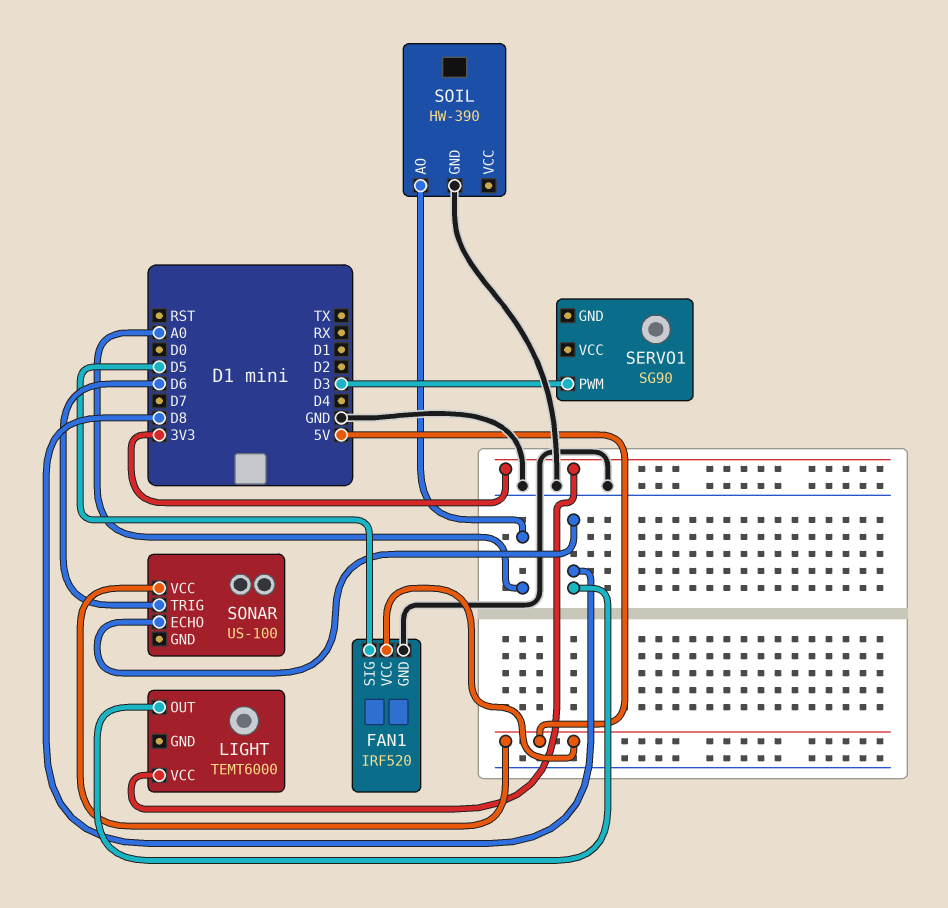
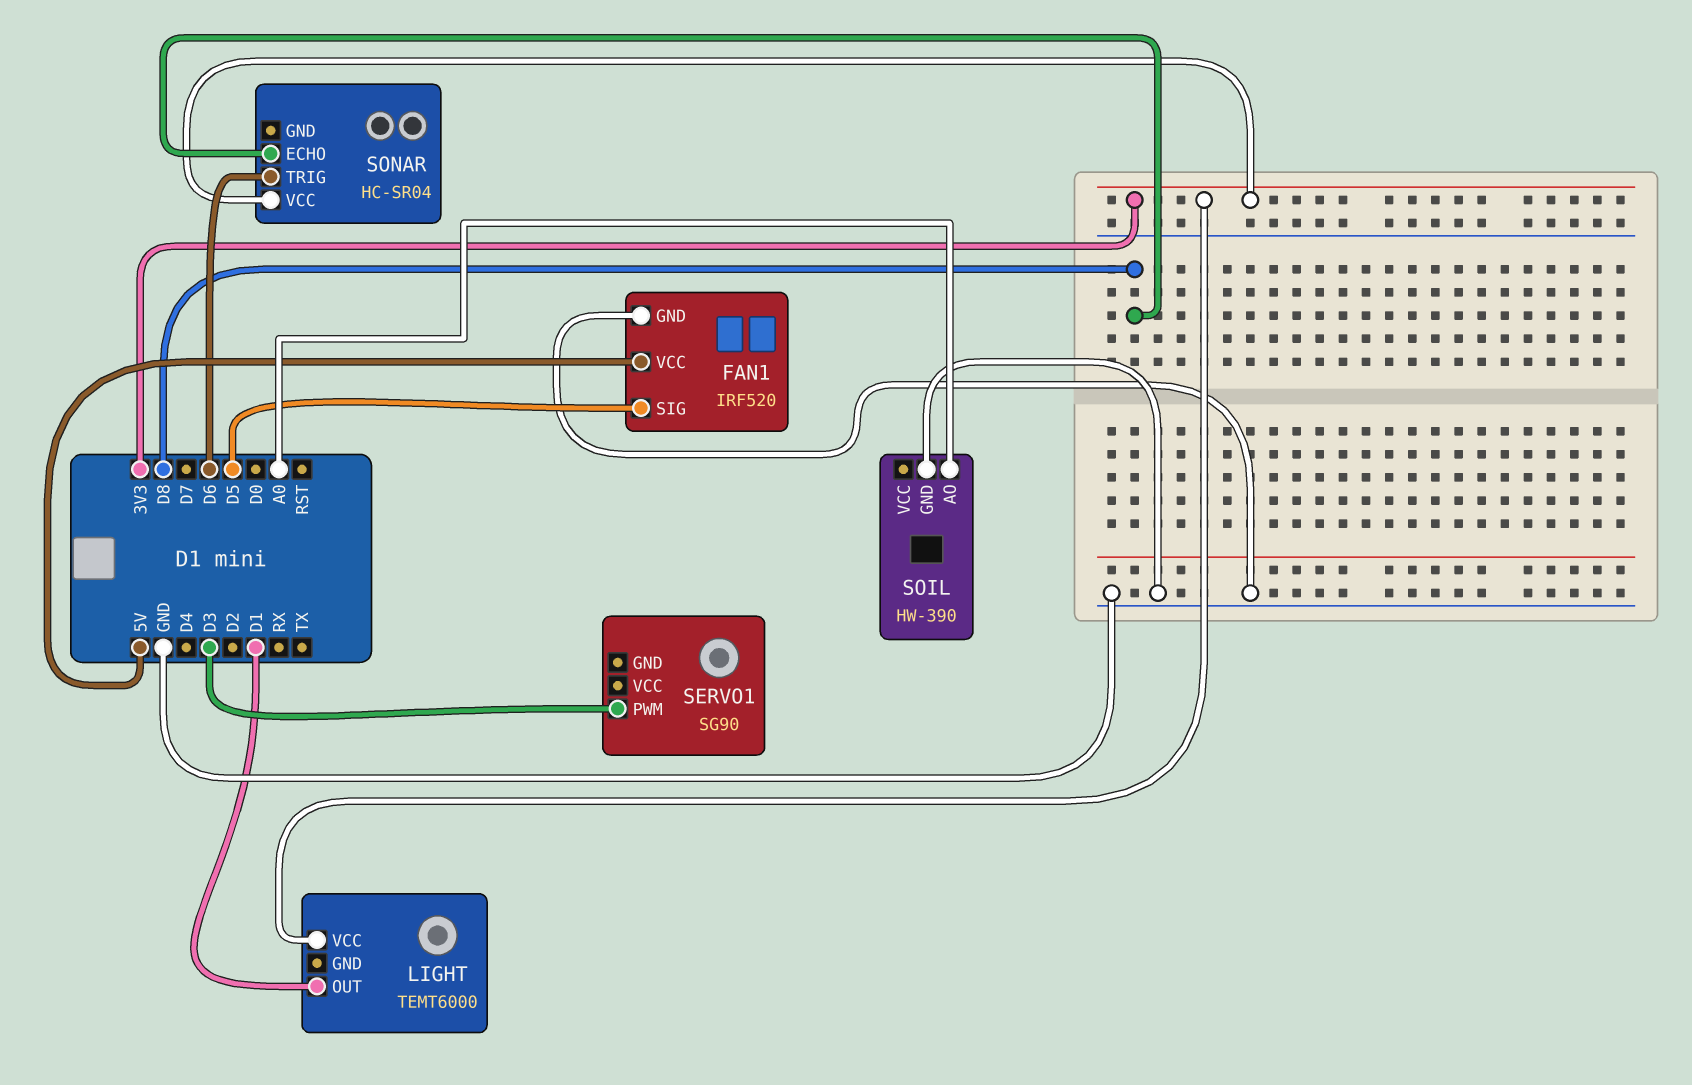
LIGHT pin OUT: D8 -> D1
SONAR: US-100 -> HC-SR04
SONAR pin VCC: 5V -> 3V3

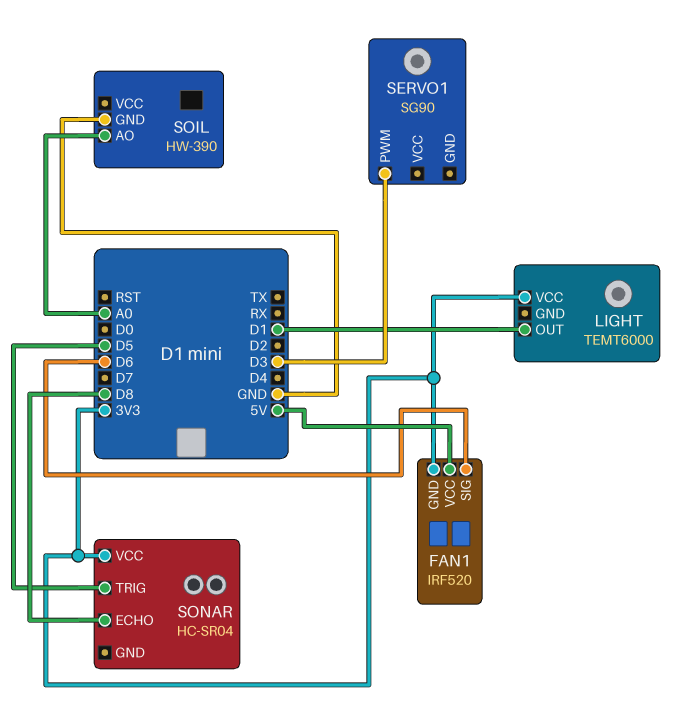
FAN1 pin GND: GND -> 3V3
FAN1 pin SIG: D5 -> D6
SONAR pin TRIG: D6 -> D5

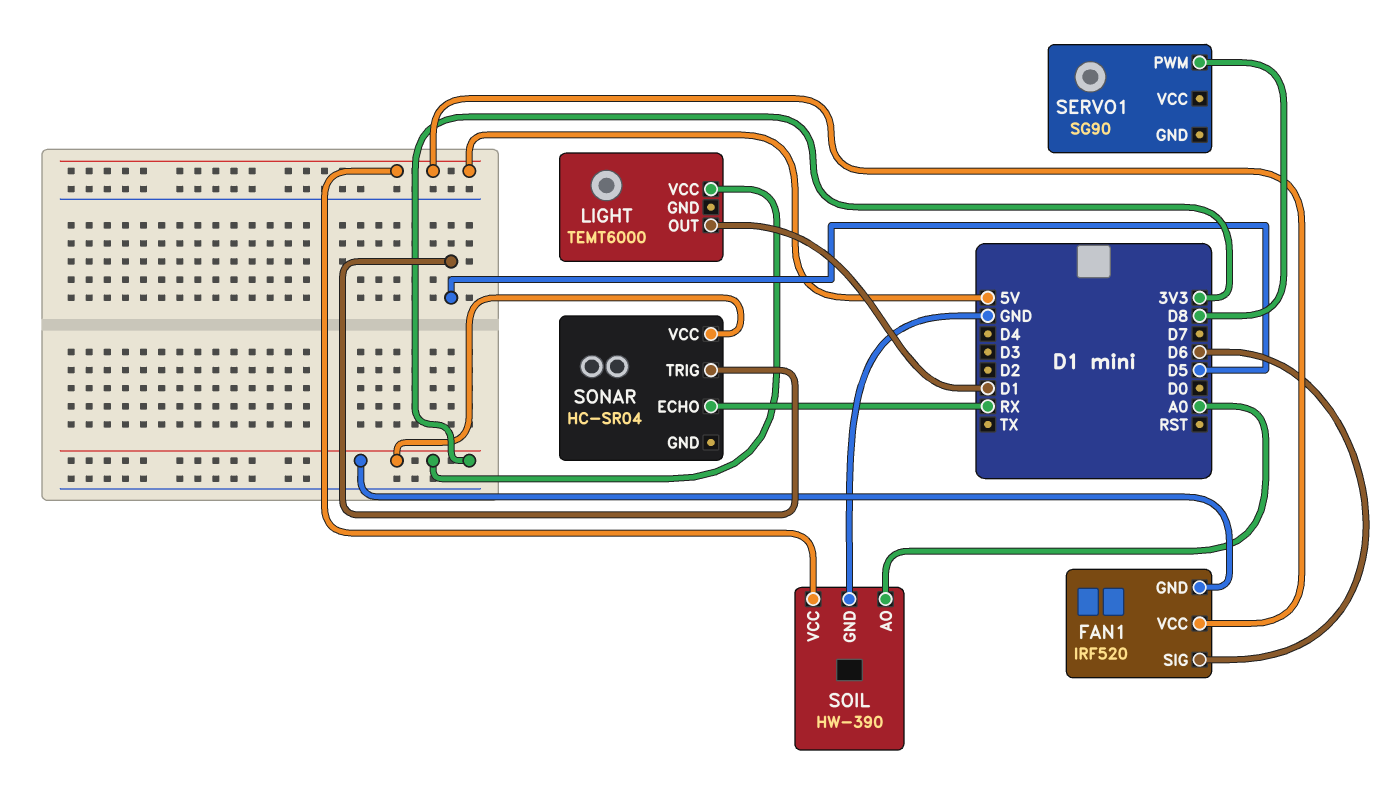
SERVO1 pin PWM: D3 -> D8
SOIL pin VCC: none -> 5V
SONAR pin ECHO: D8 -> RX

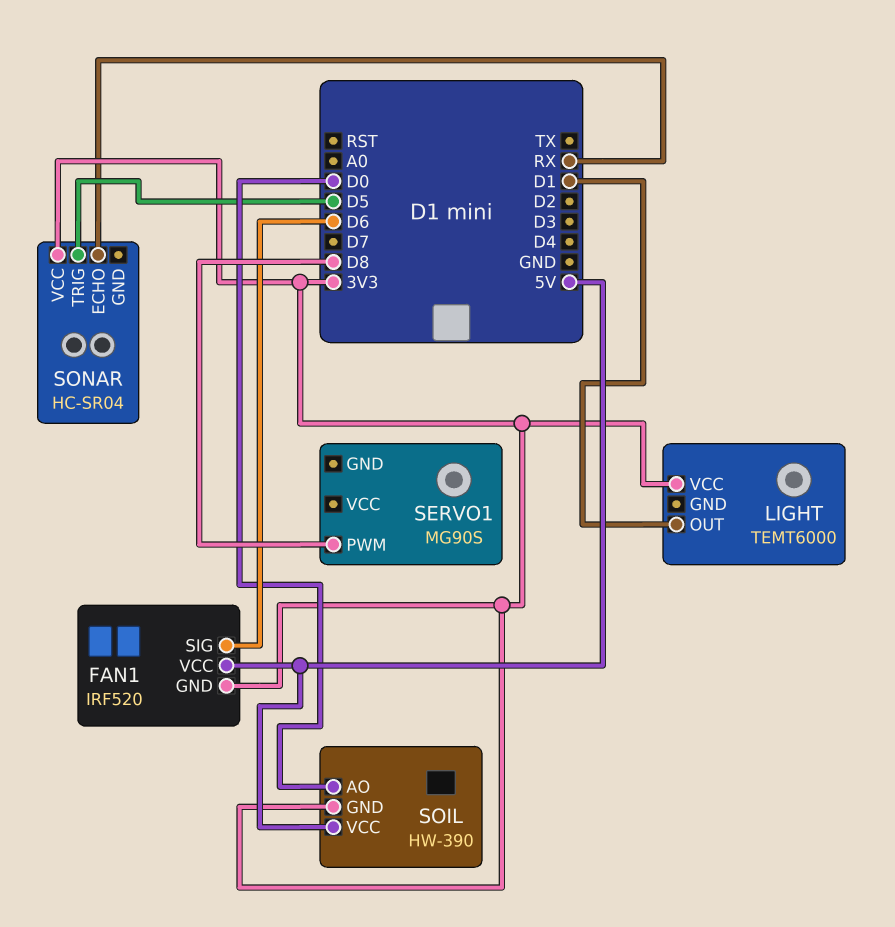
SERVO1: SG90 -> MG90S
SOIL pin AO: A0 -> D0
SOIL pin GND: GND -> 3V3

